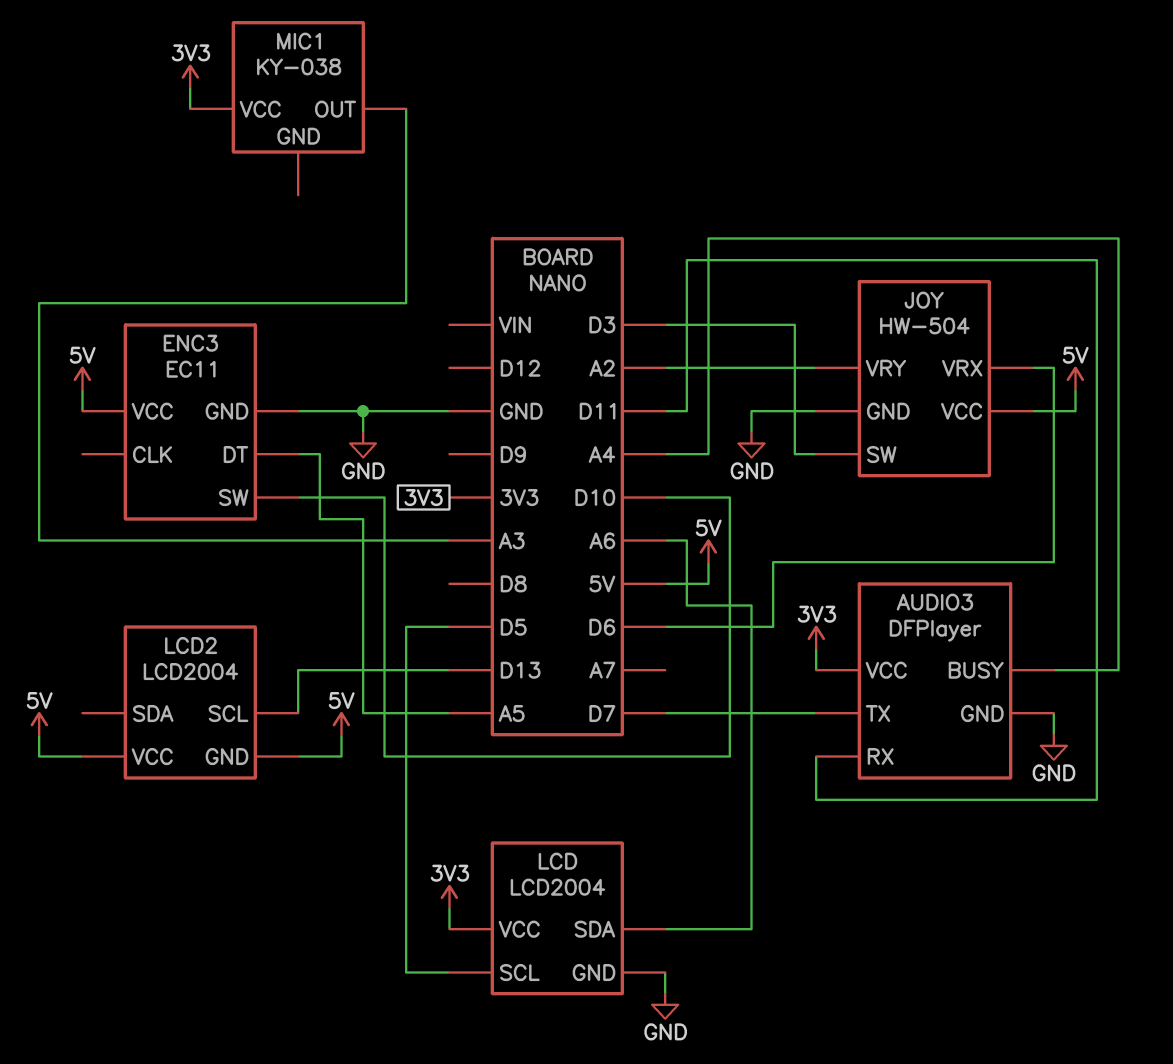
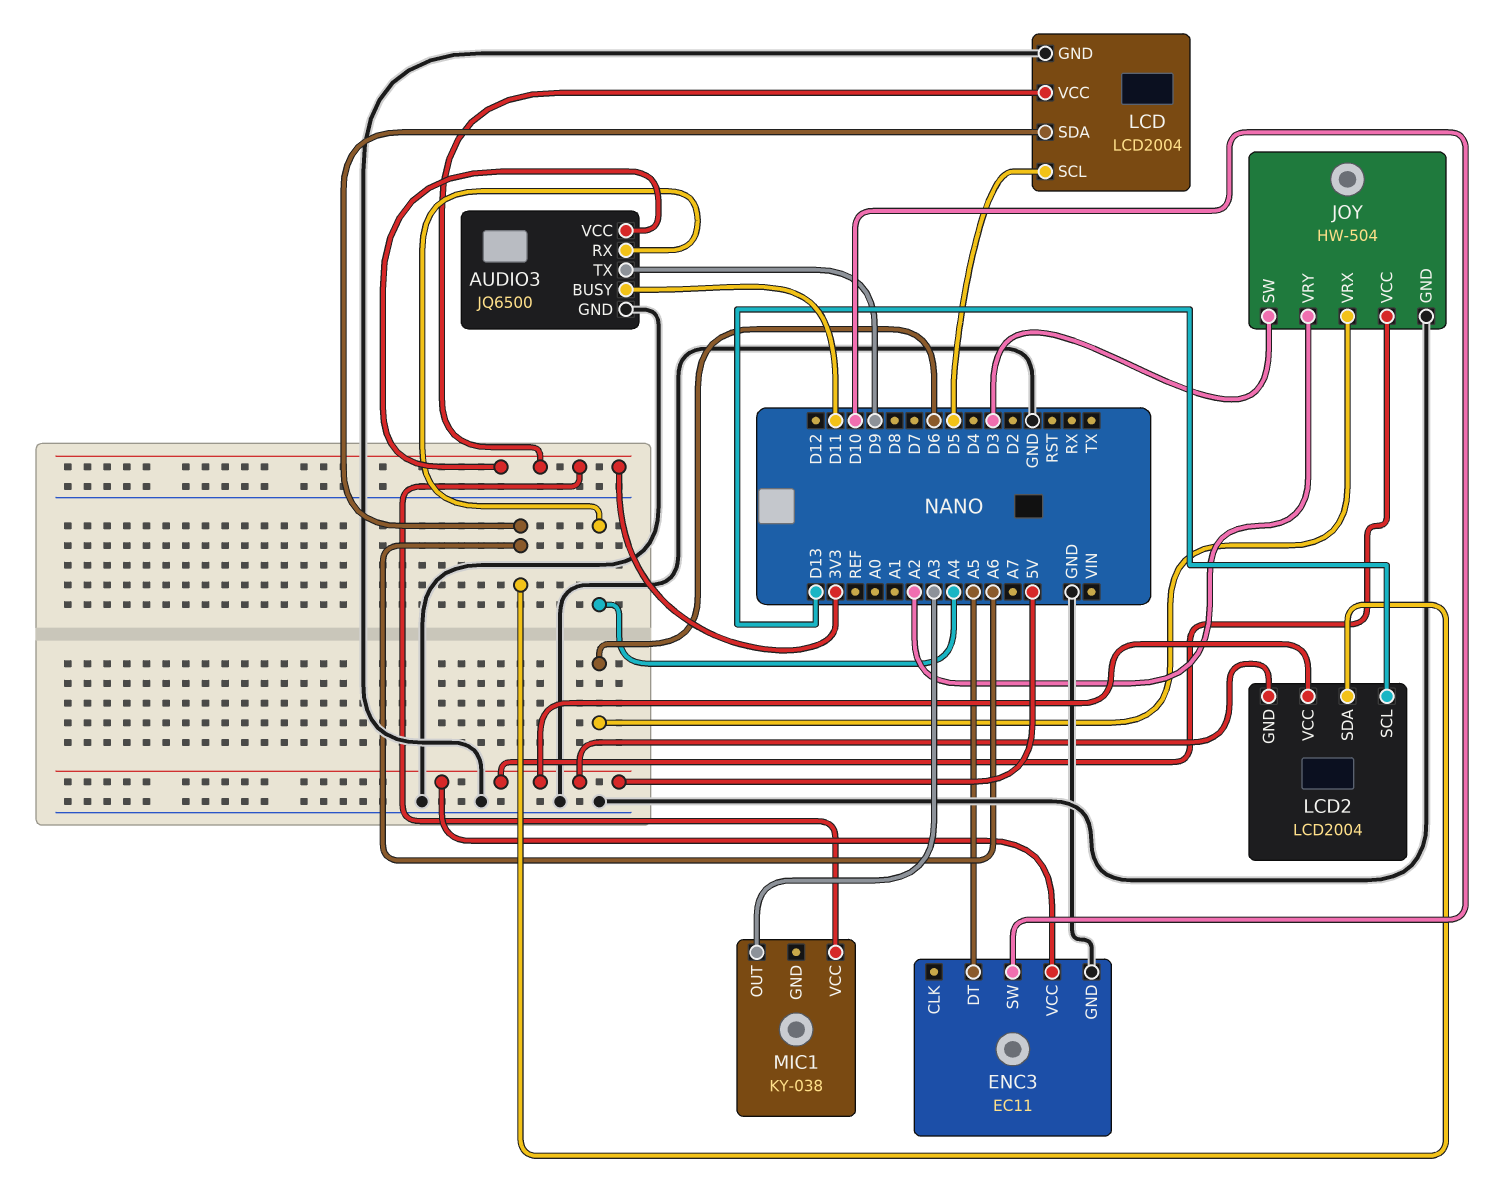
AUDIO3: DFPlayer -> JQ6500
AUDIO3 pin BUSY: A4 -> D11
AUDIO3 pin RX: D11 -> A4
AUDIO3 pin TX: D7 -> D9
LCD2 pin SDA: none -> A6

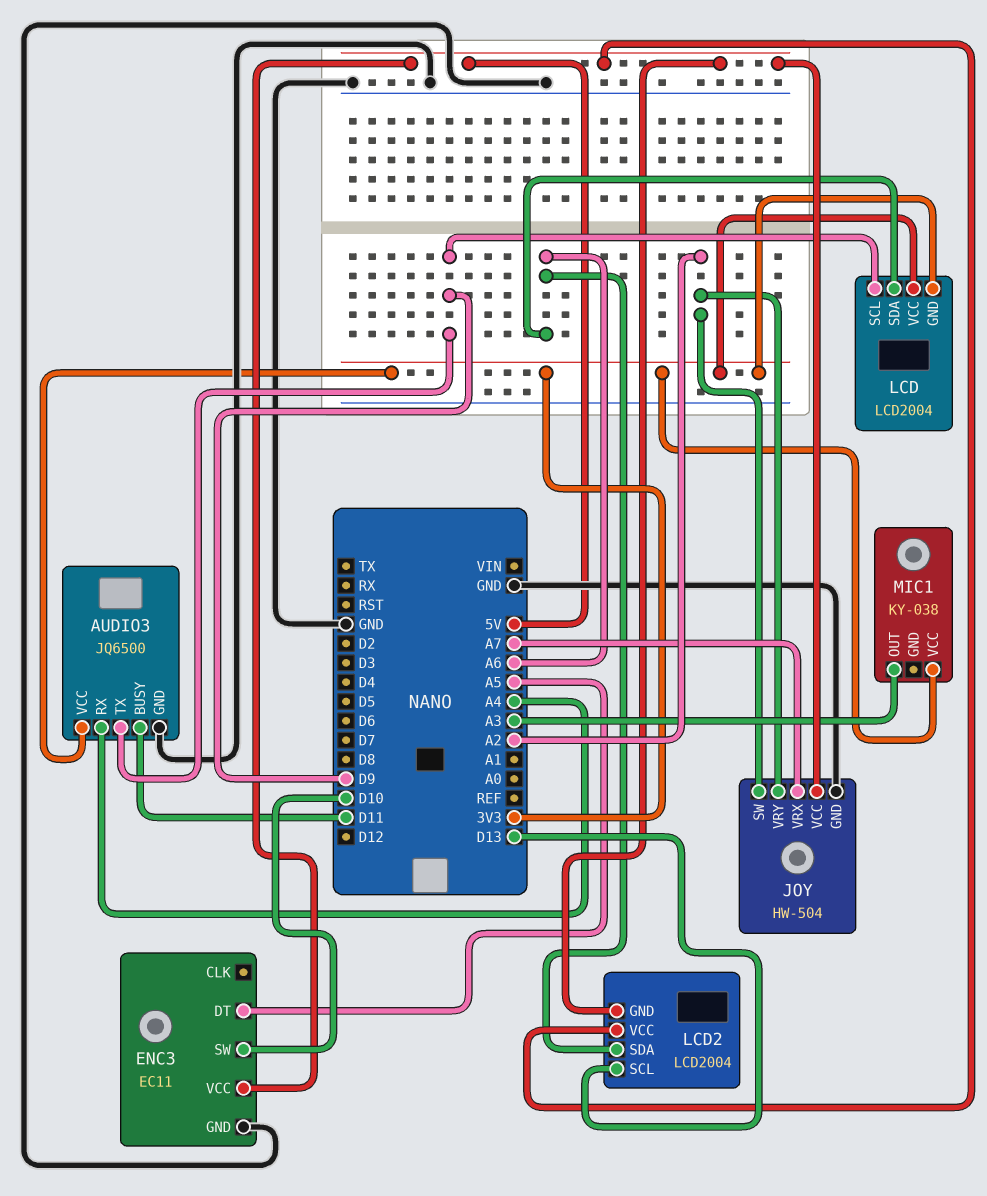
JOY pin SW: D3 -> A2
JOY pin VRX: D6 -> A7
LCD pin GND: GND -> 3V3
LCD pin SCL: D5 -> D9

